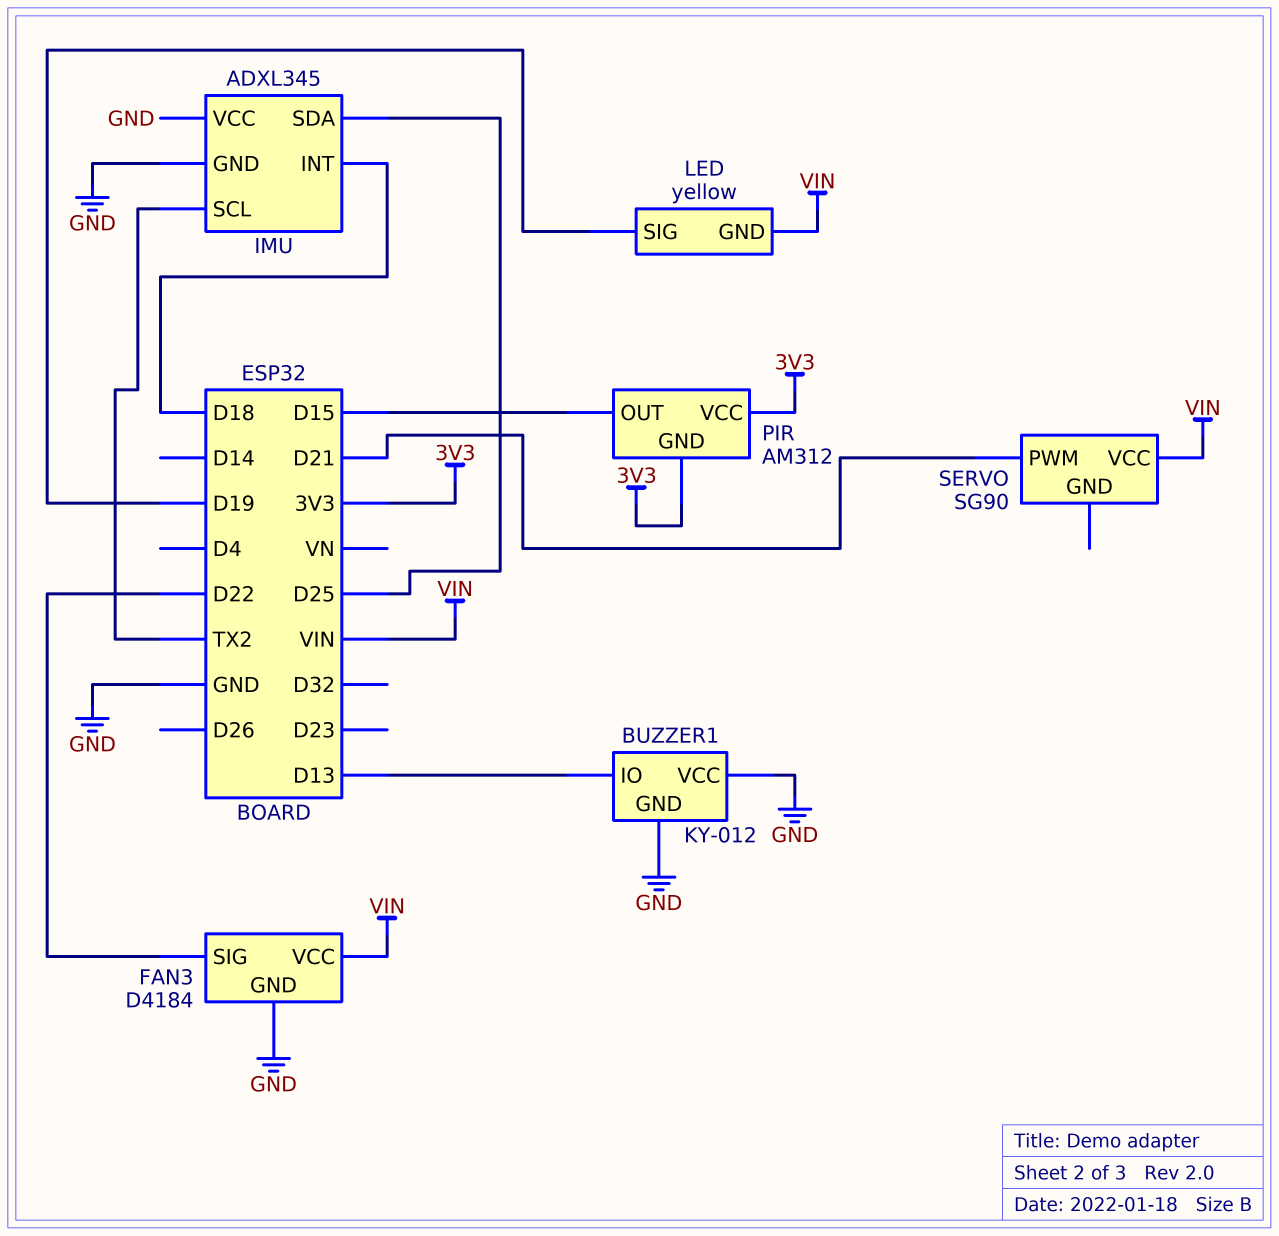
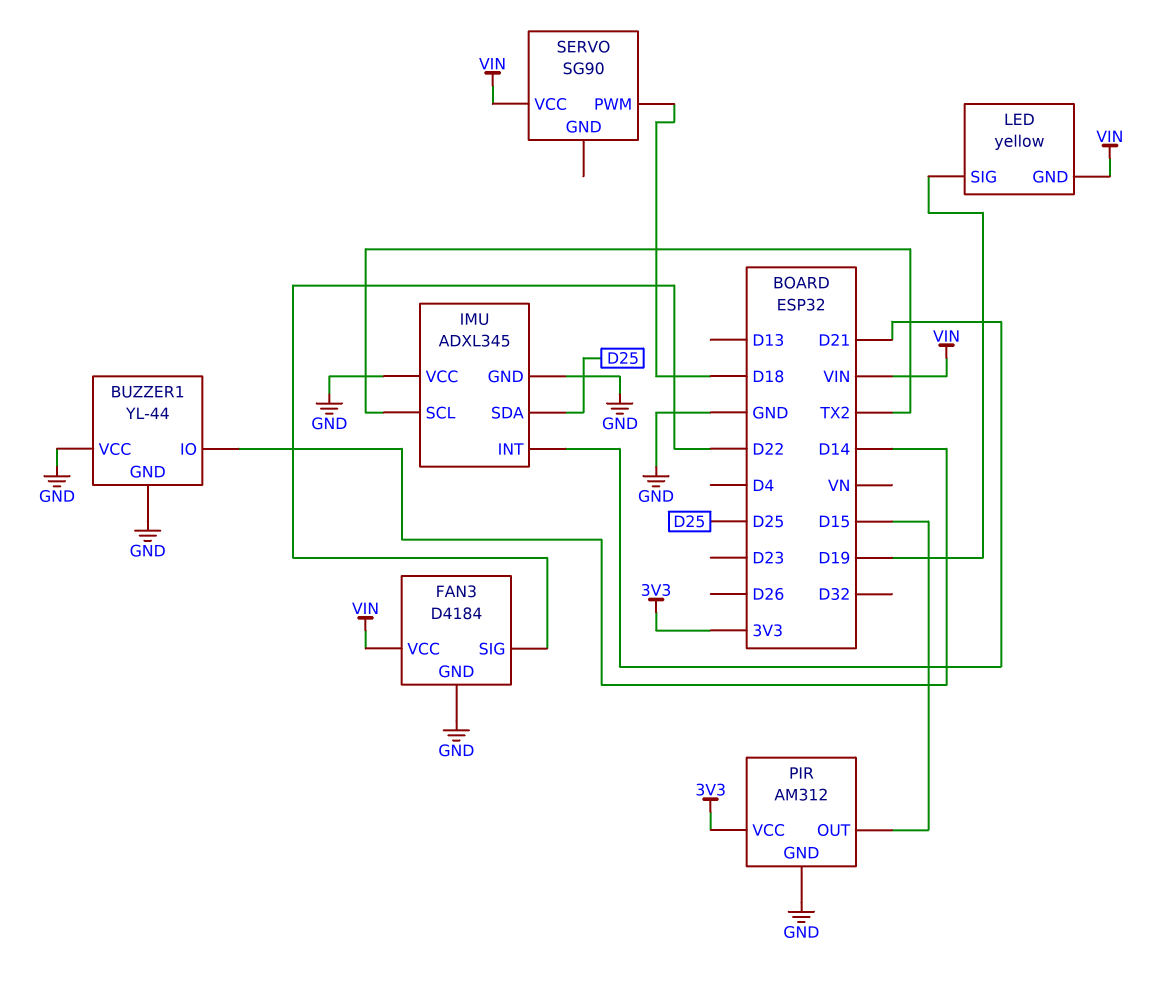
BUZZER1: KY-012 -> YL-44
BUZZER1 pin IO: D13 -> D14
IMU pin INT: D18 -> D21
PIR pin GND: 3V3 -> GND
SERVO pin PWM: D21 -> D18

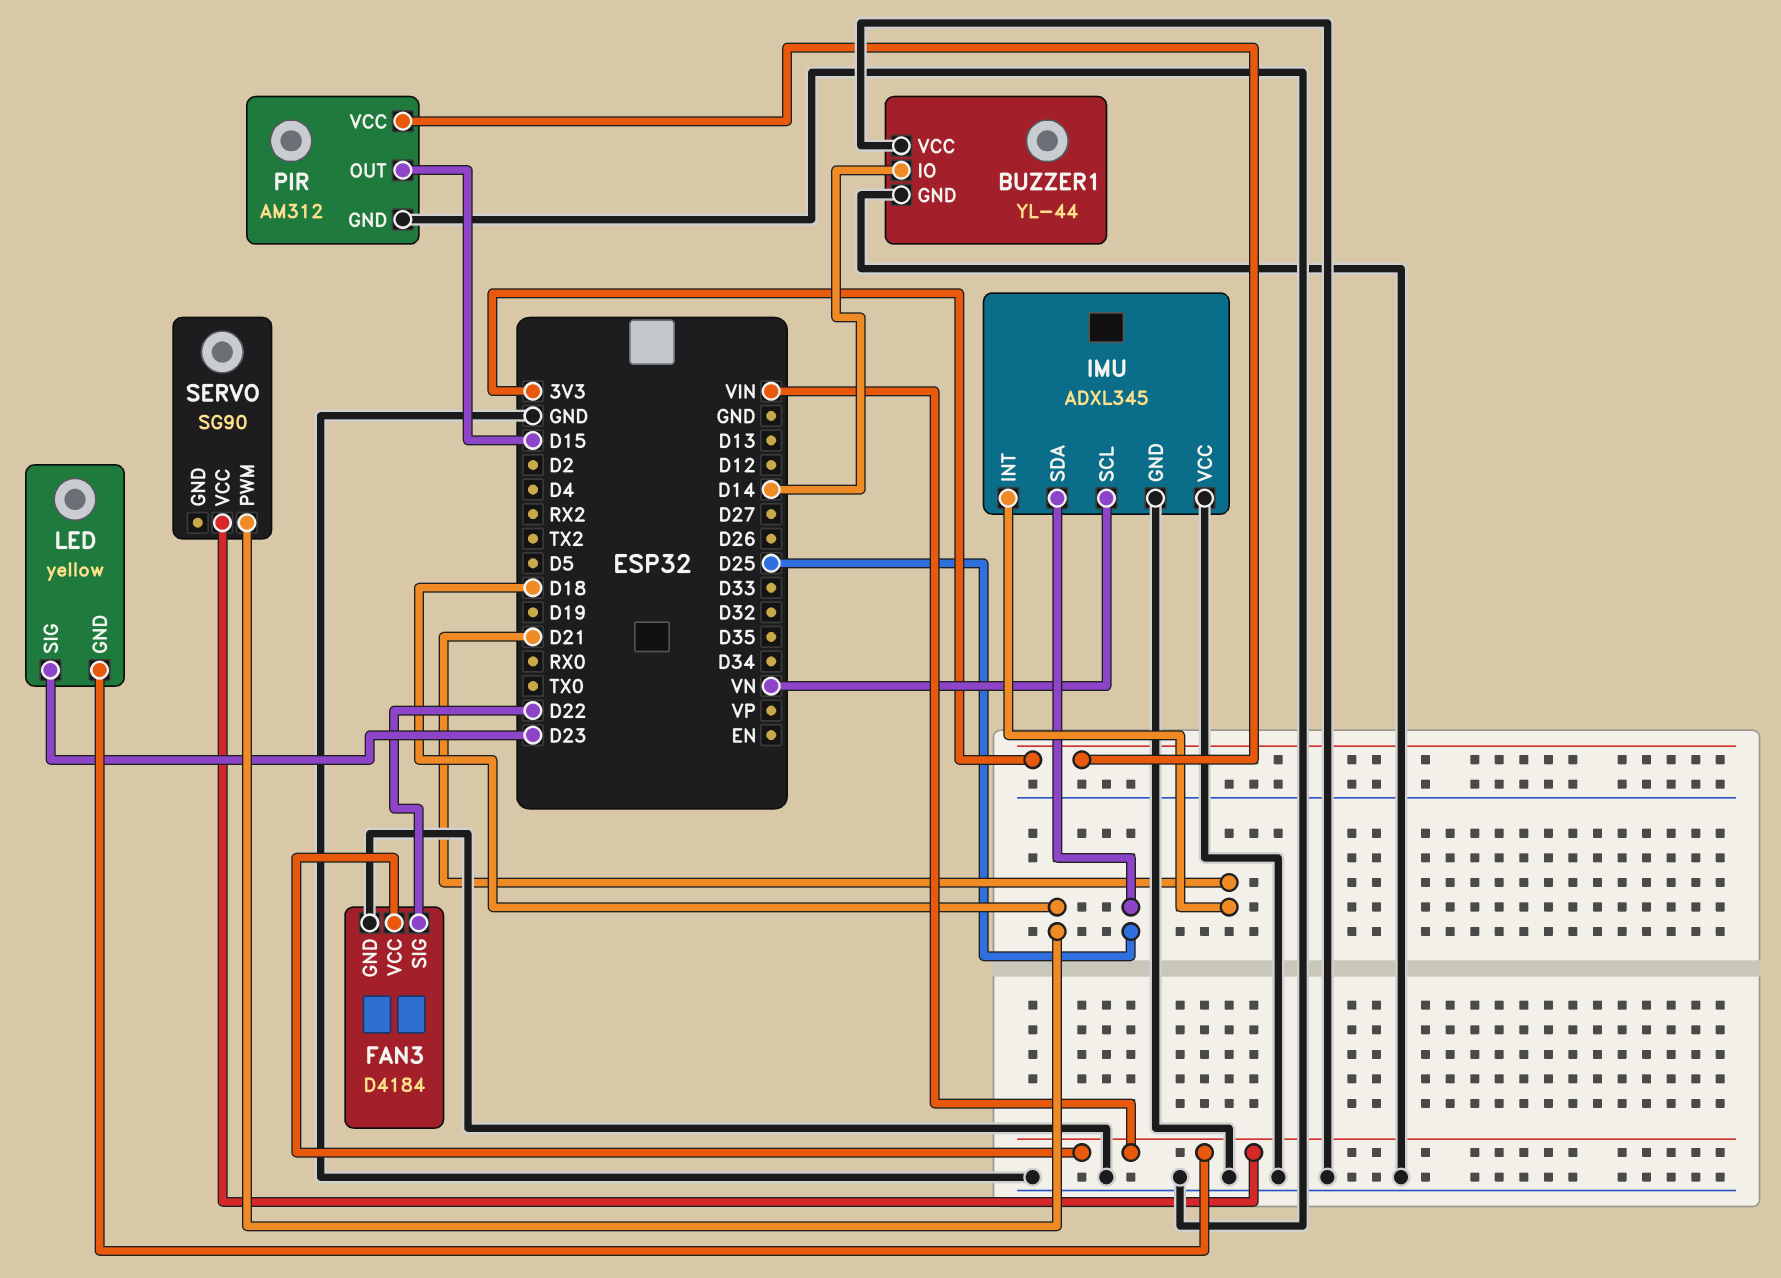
IMU pin SCL: TX2 -> VN
LED pin SIG: D19 -> D23

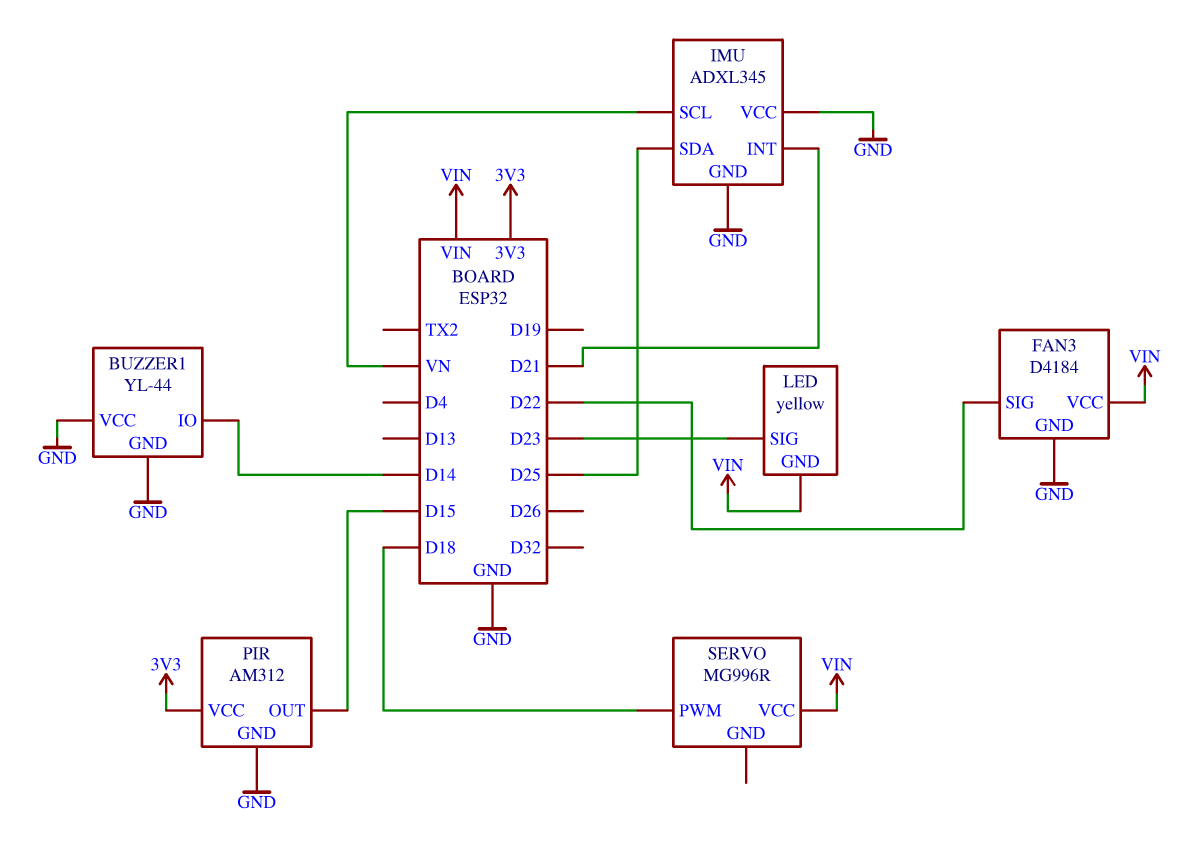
SERVO: SG90 -> MG996R

